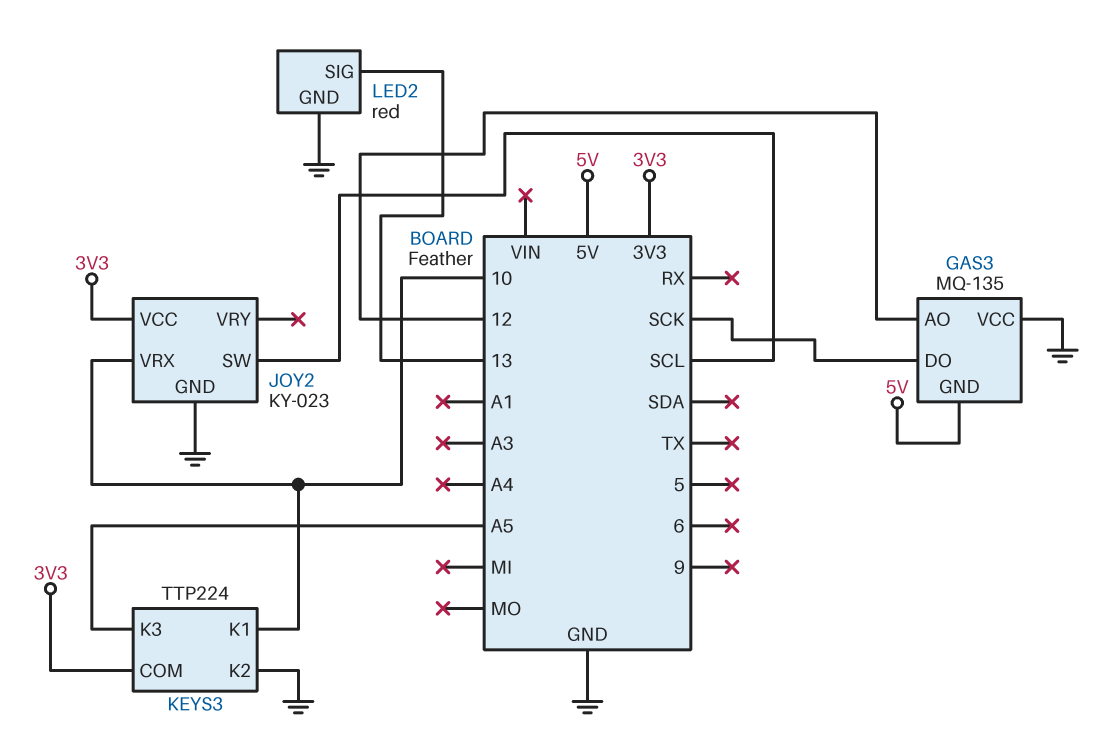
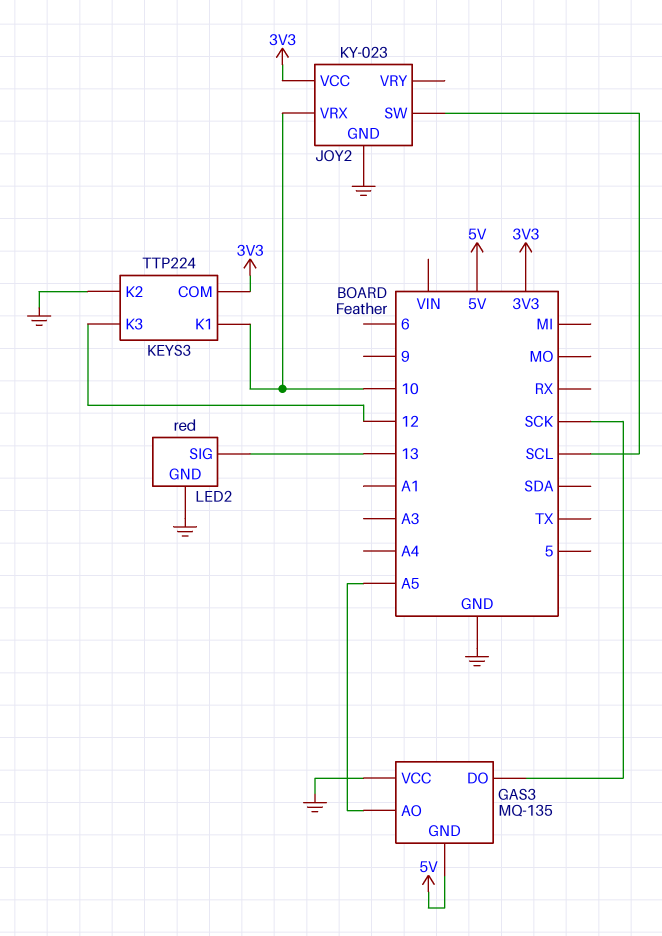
GAS3 pin AO: 12 -> A5
KEYS3 pin K3: A5 -> 12

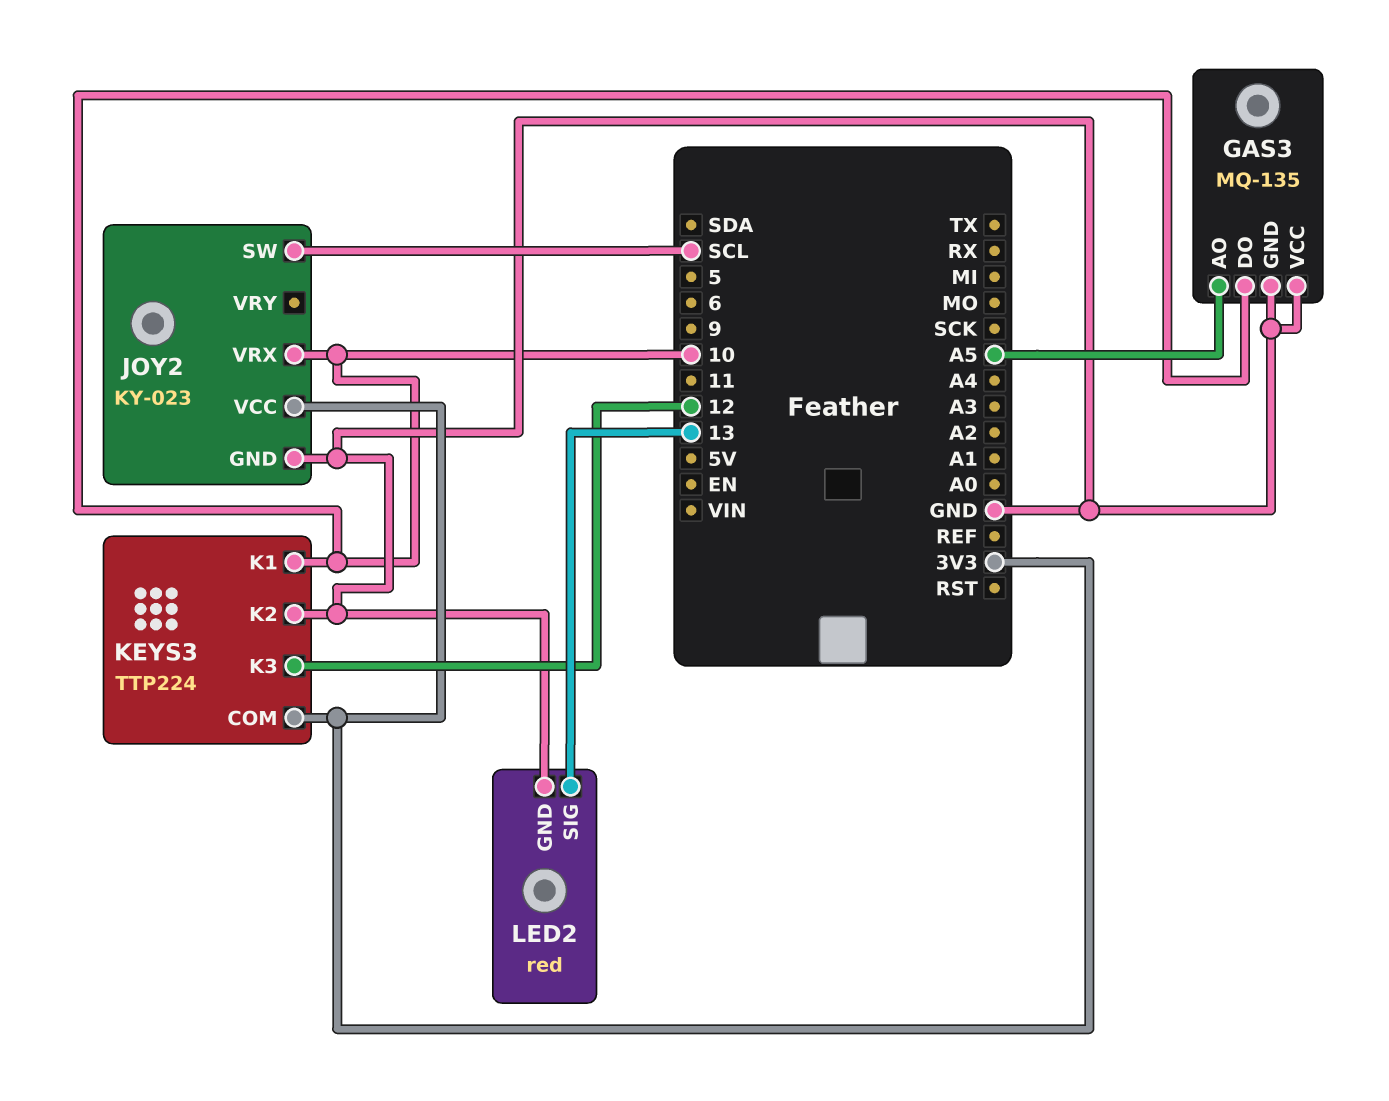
GAS3 pin DO: SCK -> 10
GAS3 pin GND: 5V -> GND

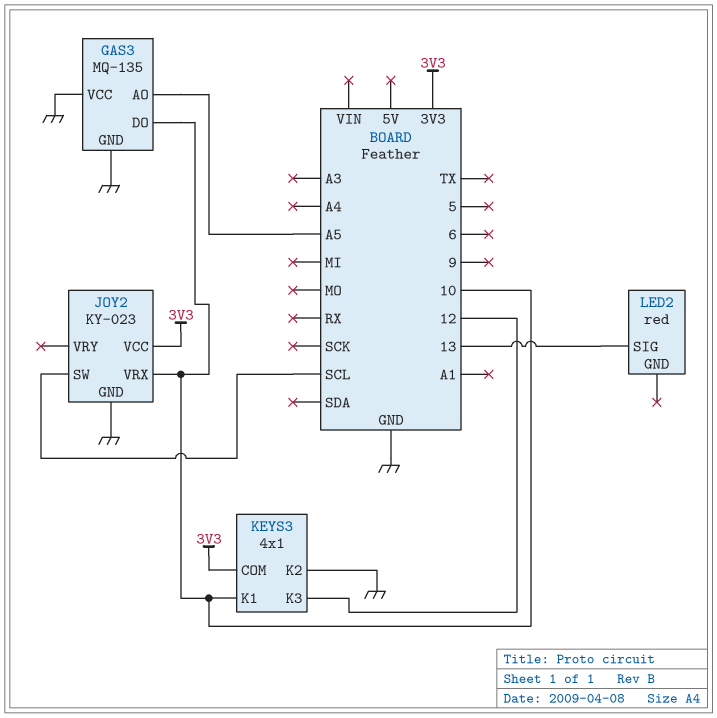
KEYS3: TTP224 -> 4x1
LED2 pin GND: GND -> none

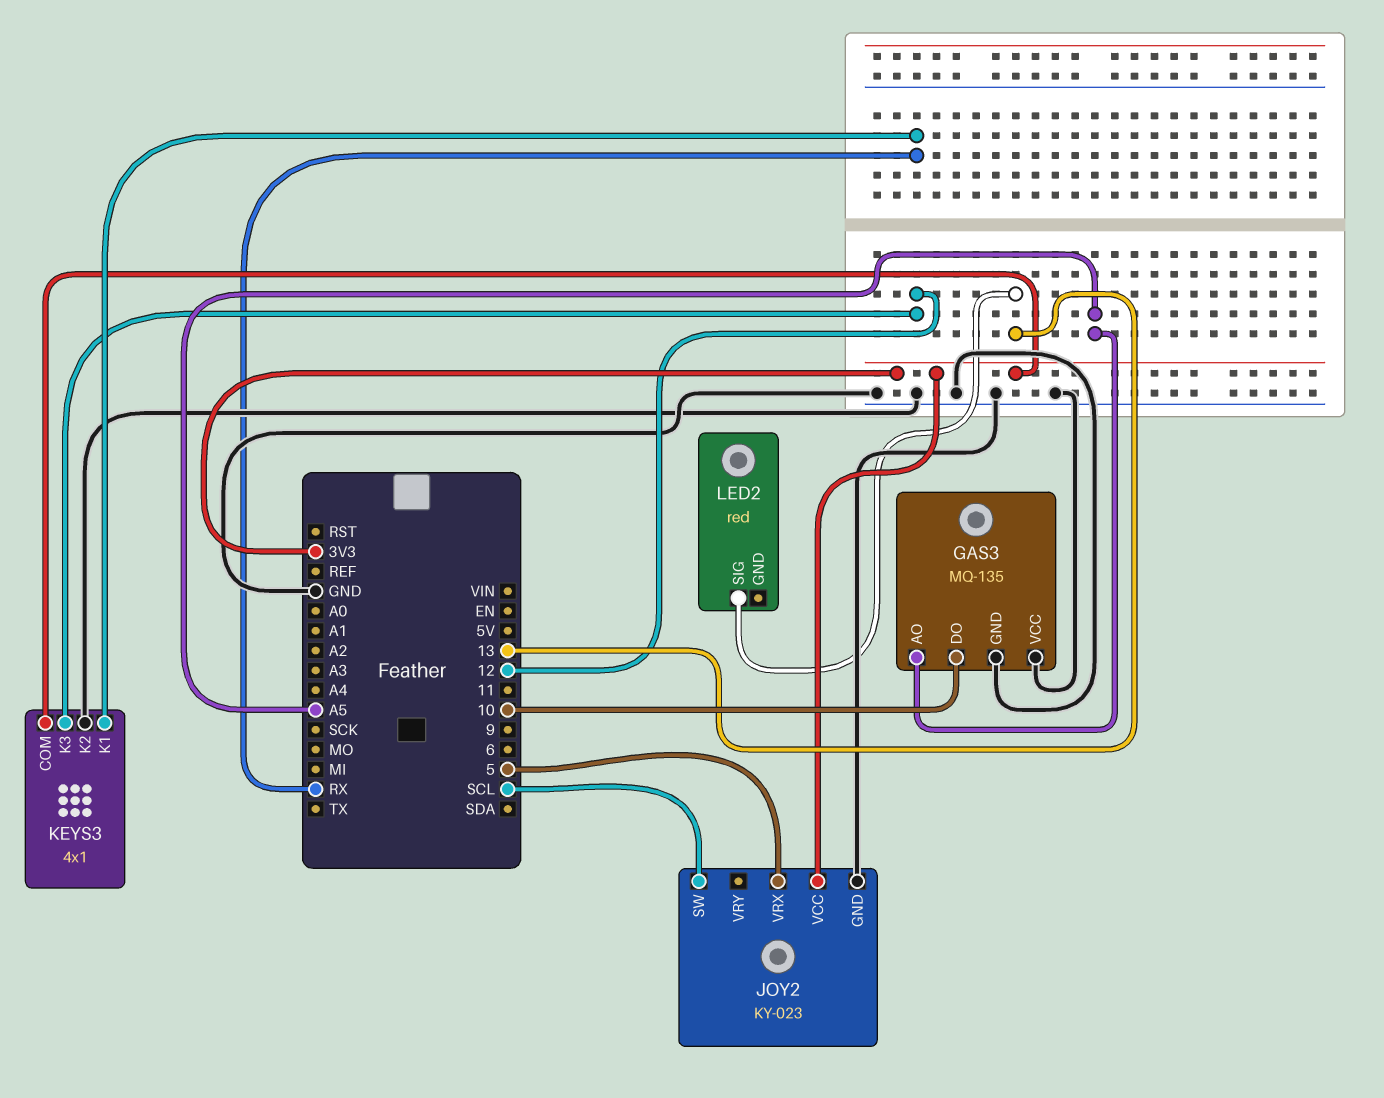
JOY2 pin VRX: 10 -> 5
KEYS3 pin K1: 10 -> RX

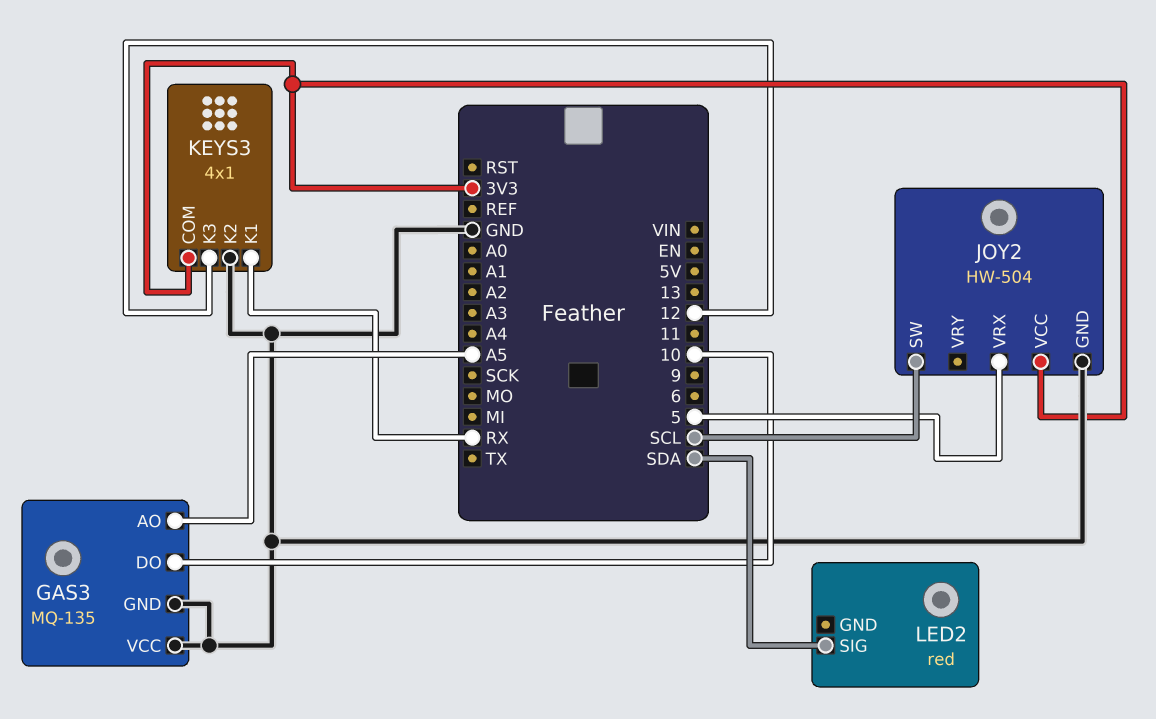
JOY2: KY-023 -> HW-504
LED2 pin SIG: 13 -> SDA

